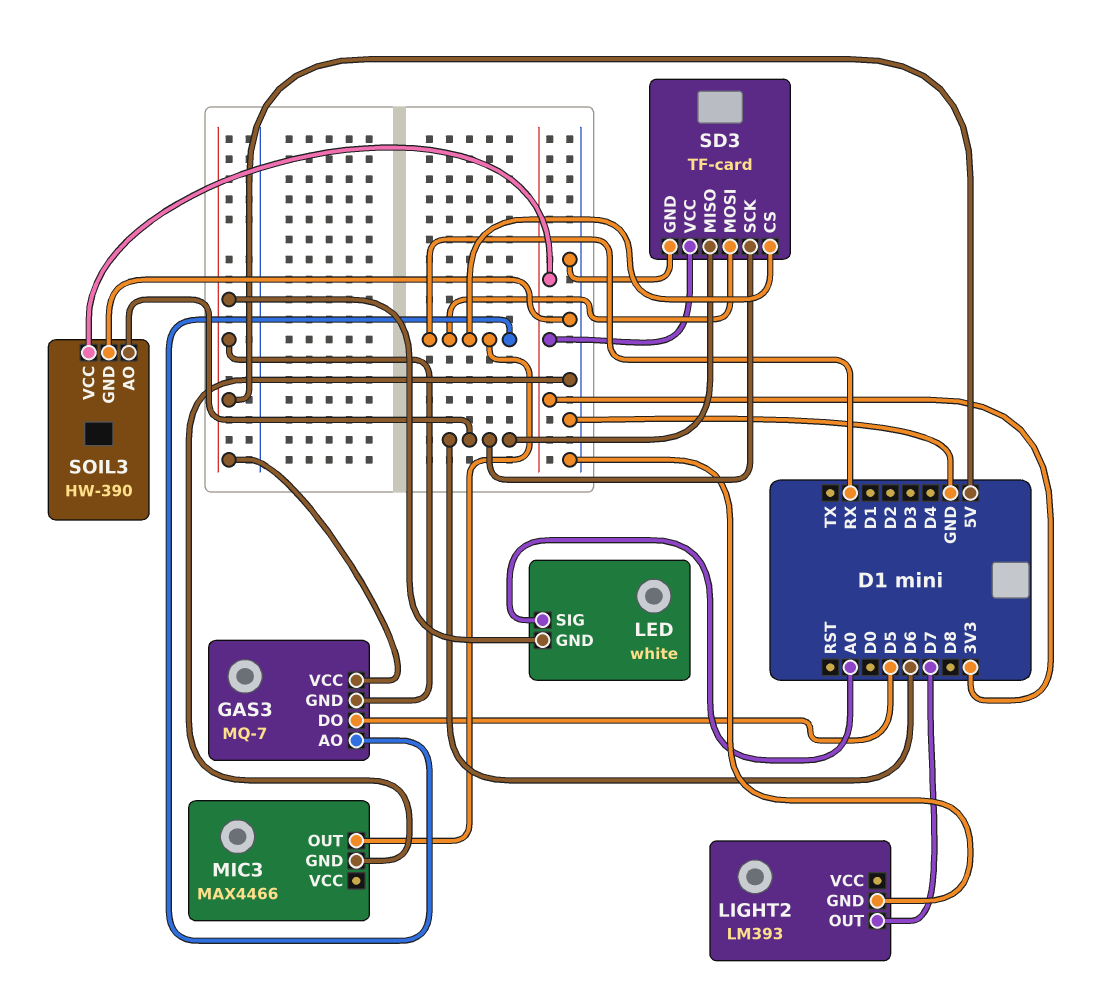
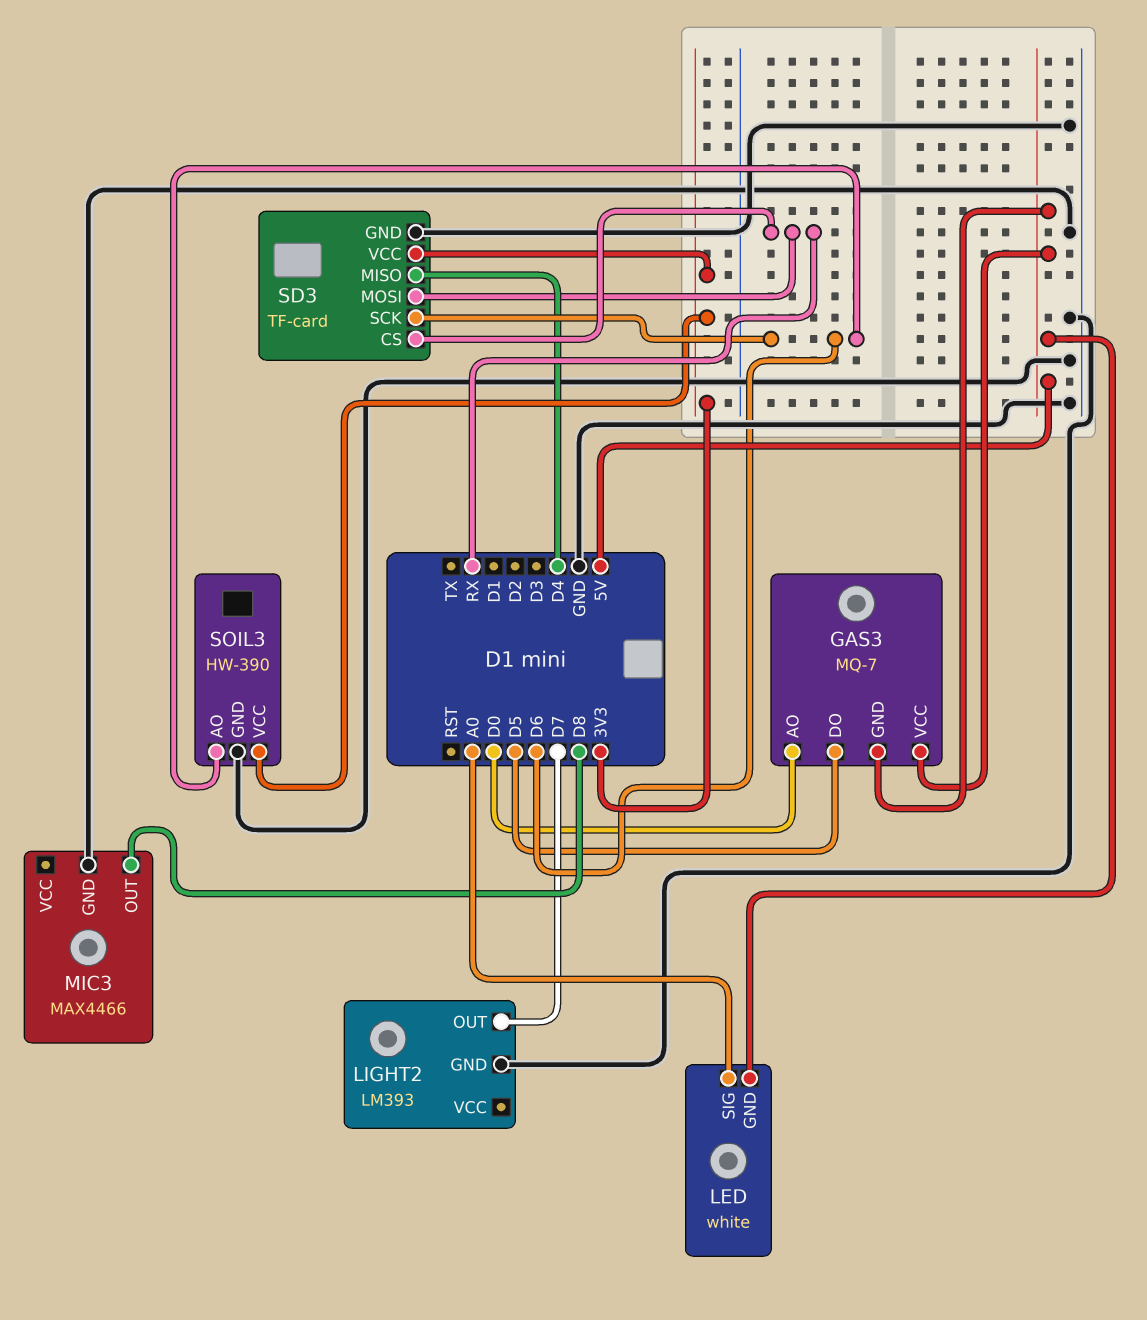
GAS3 pin AO: RX -> D0
MIC3 pin OUT: RX -> D8
SD3 pin MISO: D6 -> D4

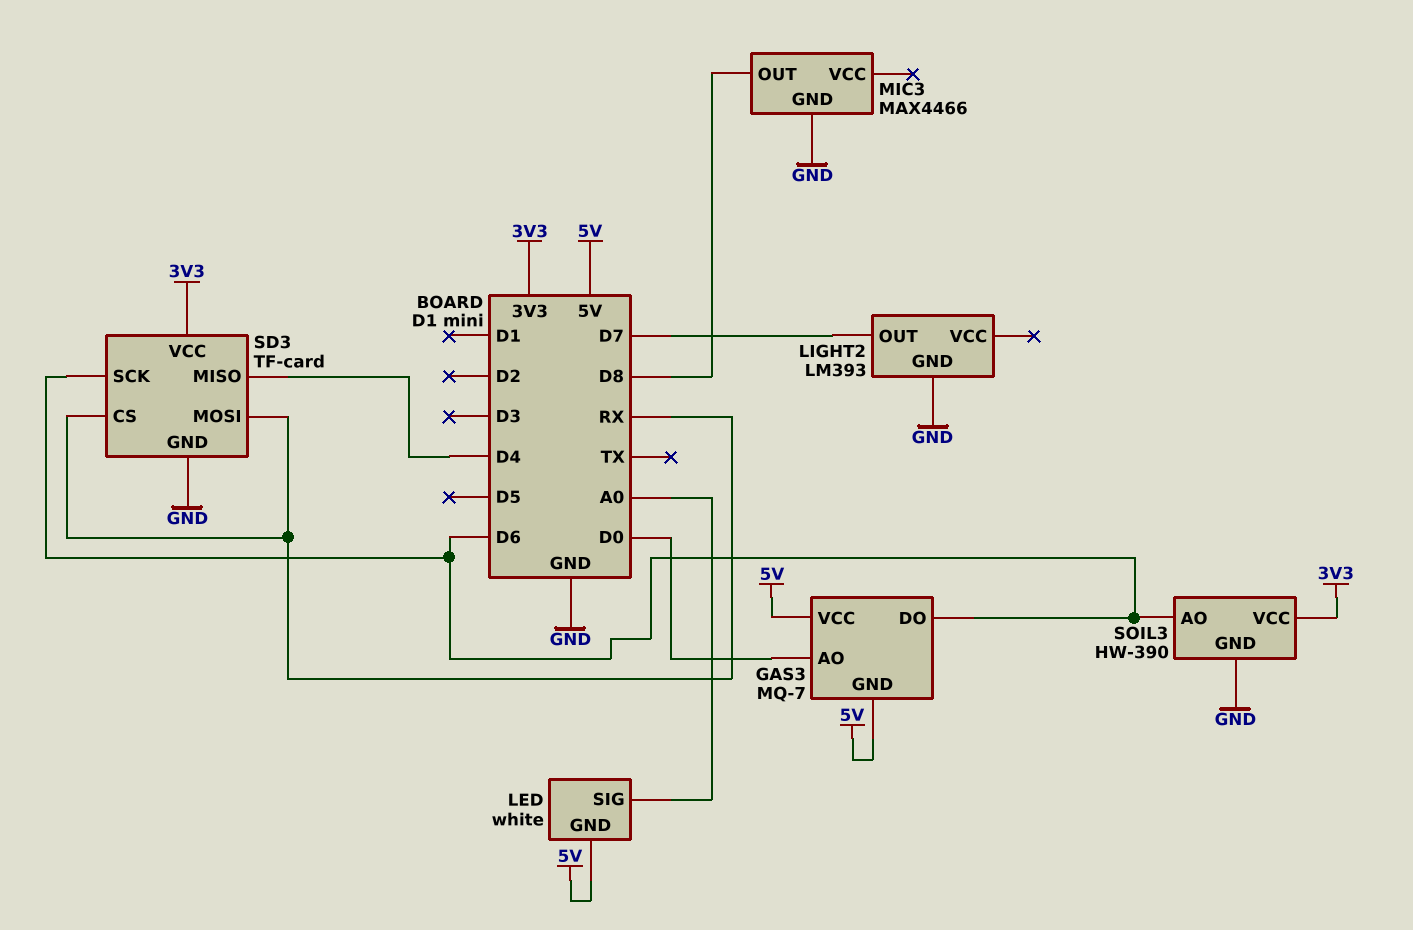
GAS3 pin DO: D5 -> D6

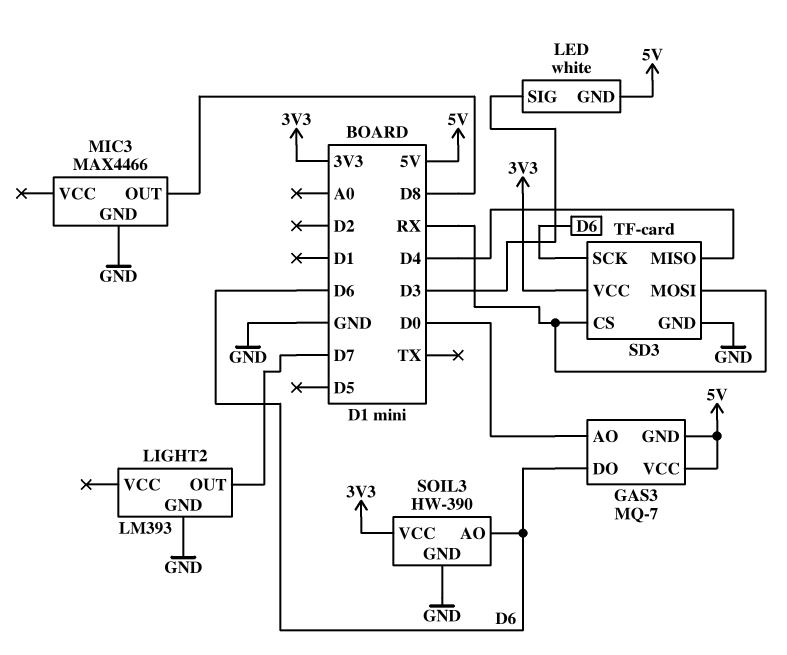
LED pin SIG: A0 -> D3

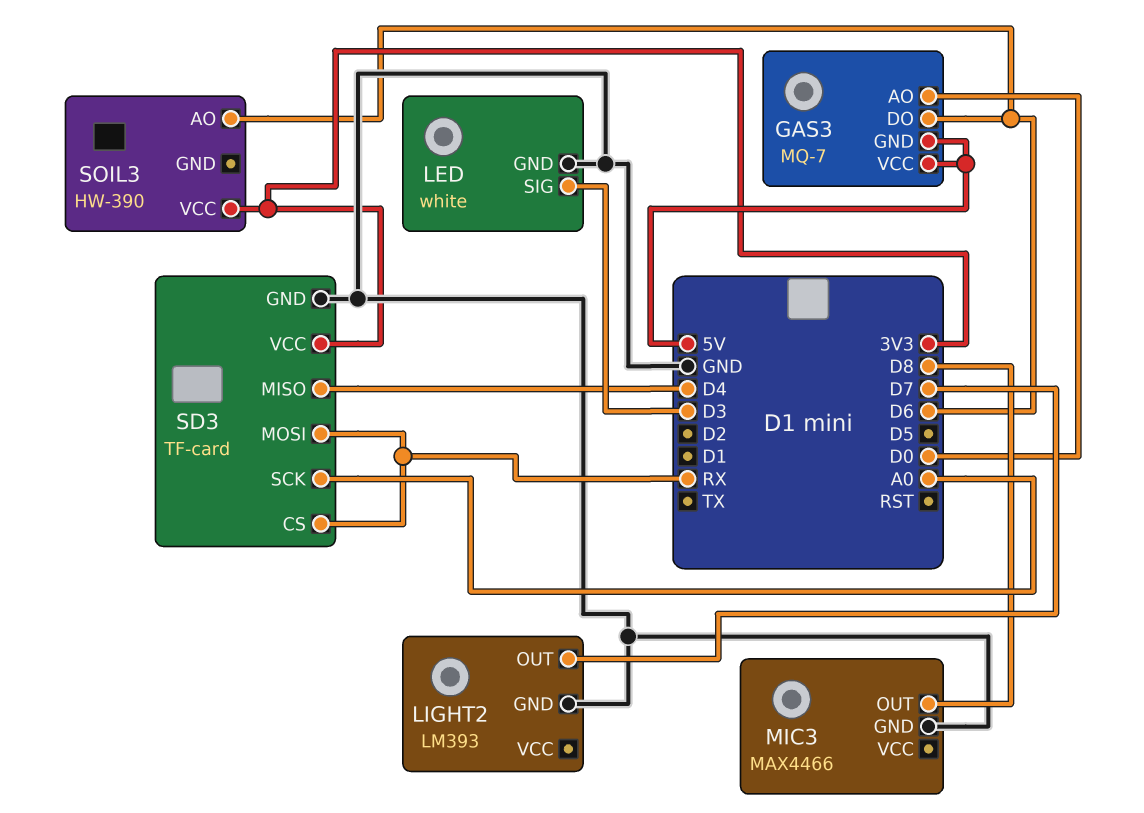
LED pin GND: 5V -> GND
SD3 pin SCK: D6 -> A0
SOIL3 pin GND: GND -> none

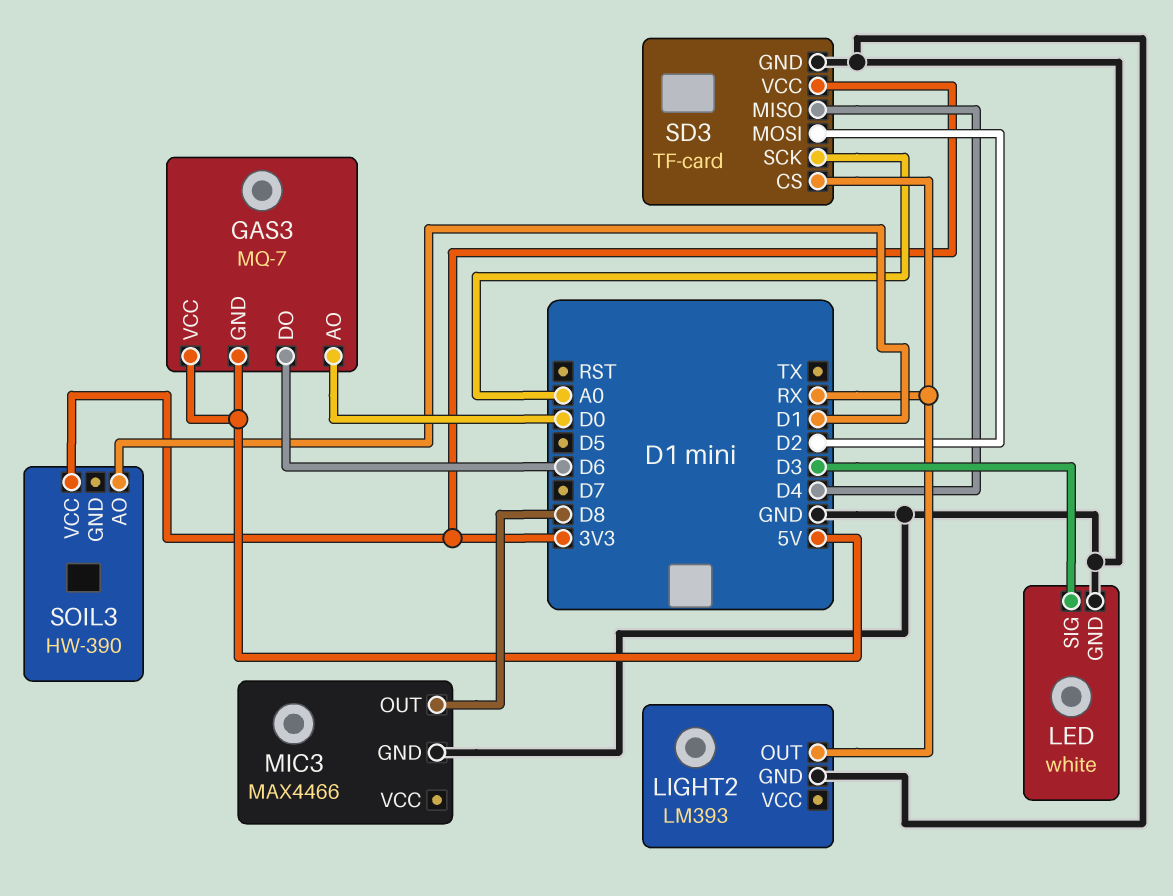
LIGHT2 pin OUT: D7 -> RX
SD3 pin MOSI: RX -> D2
SOIL3 pin AO: D6 -> D1

